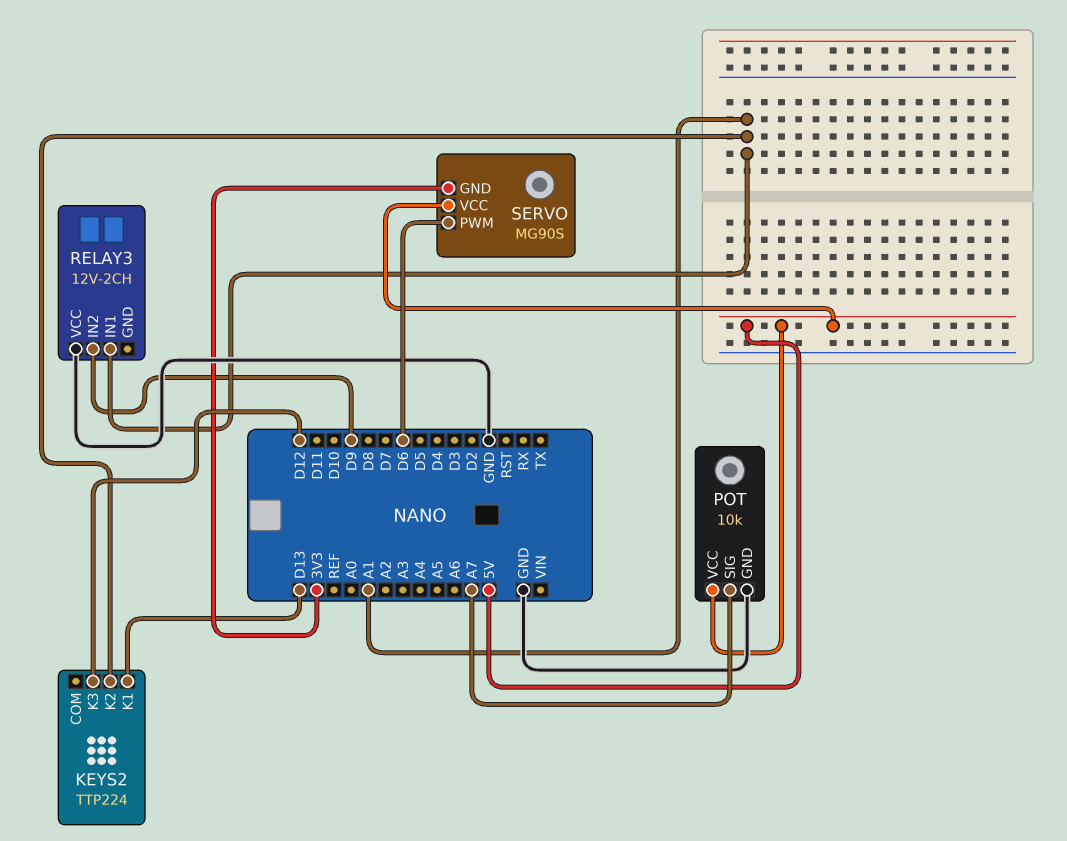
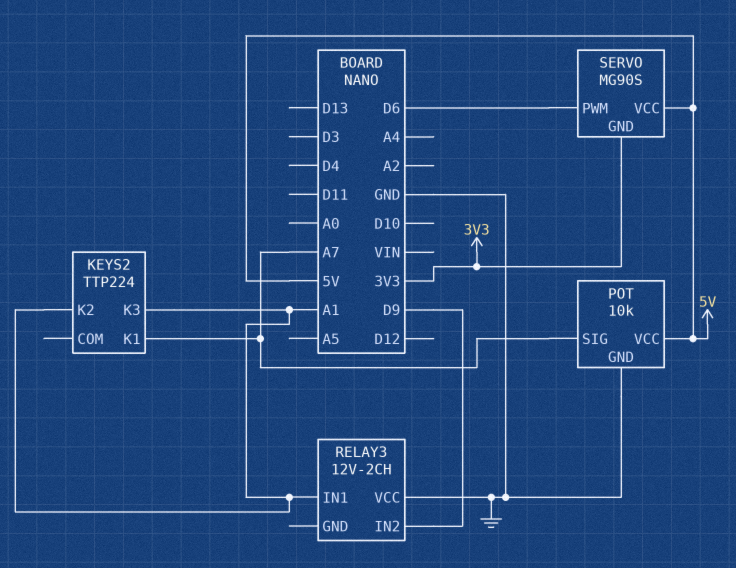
KEYS2 pin K1: D13 -> A7
KEYS2 pin K3: D12 -> A1

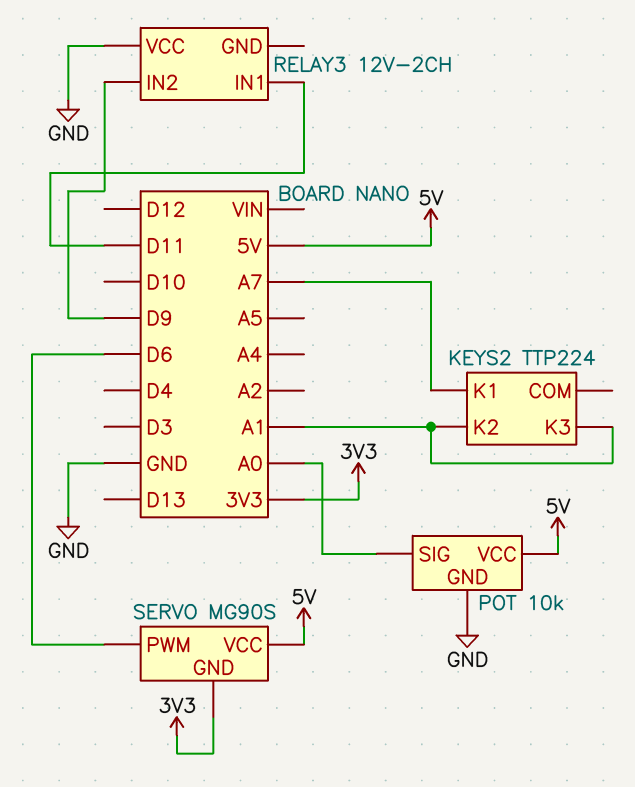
POT pin SIG: A7 -> A0
RELAY3 pin IN1: A1 -> D11

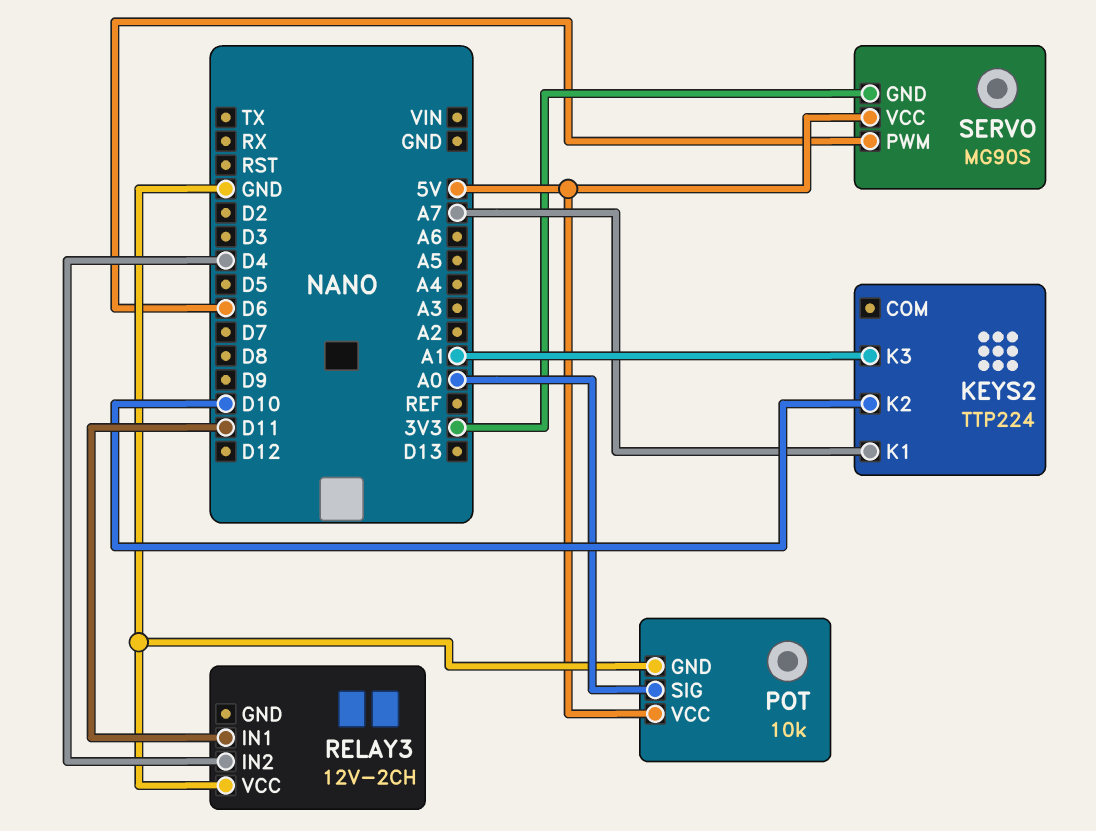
KEYS2 pin K2: A1 -> D10
RELAY3 pin IN2: D9 -> D4

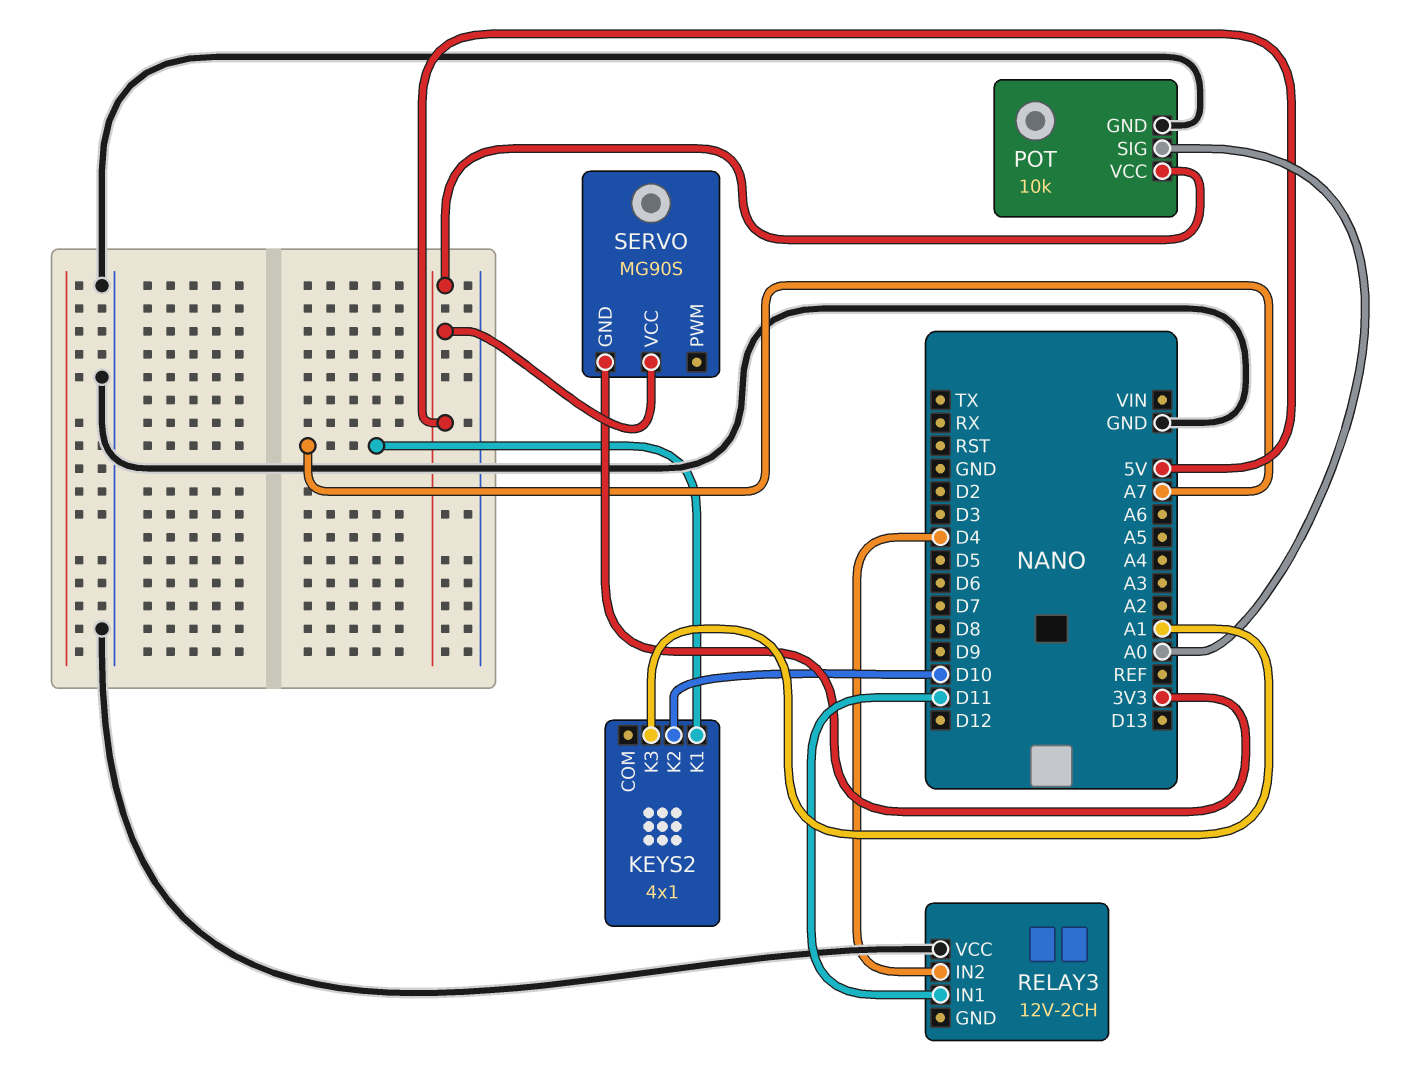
KEYS2: TTP224 -> 4x1
SERVO pin PWM: D6 -> none

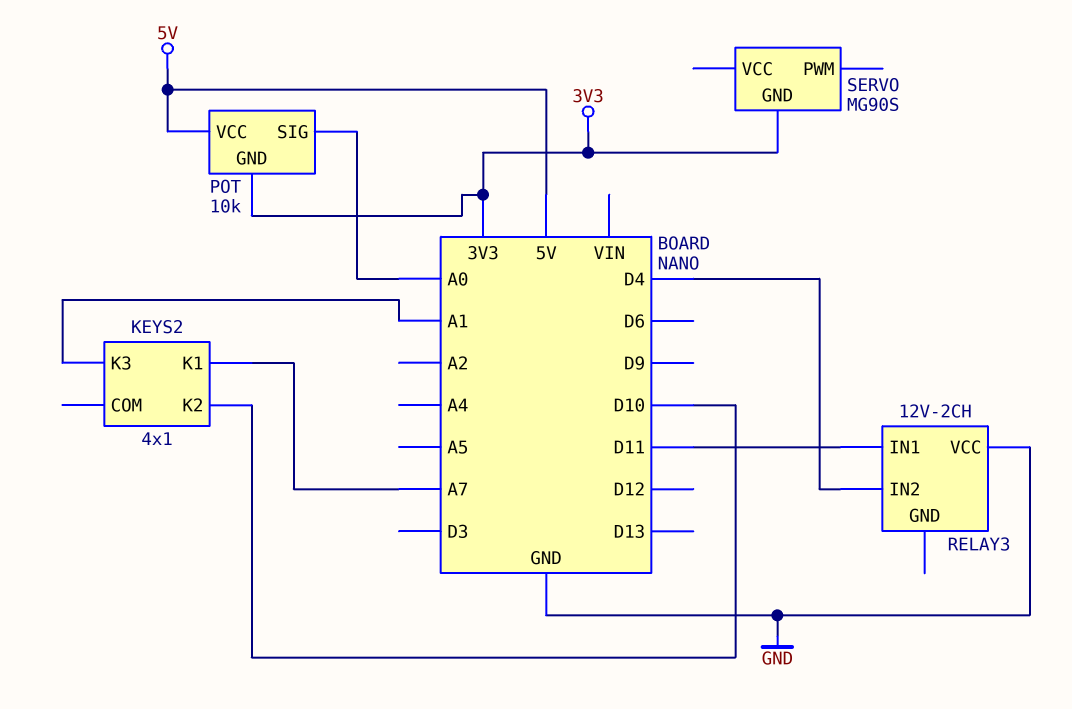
POT pin GND: GND -> 3V3
SERVO pin VCC: 5V -> none

